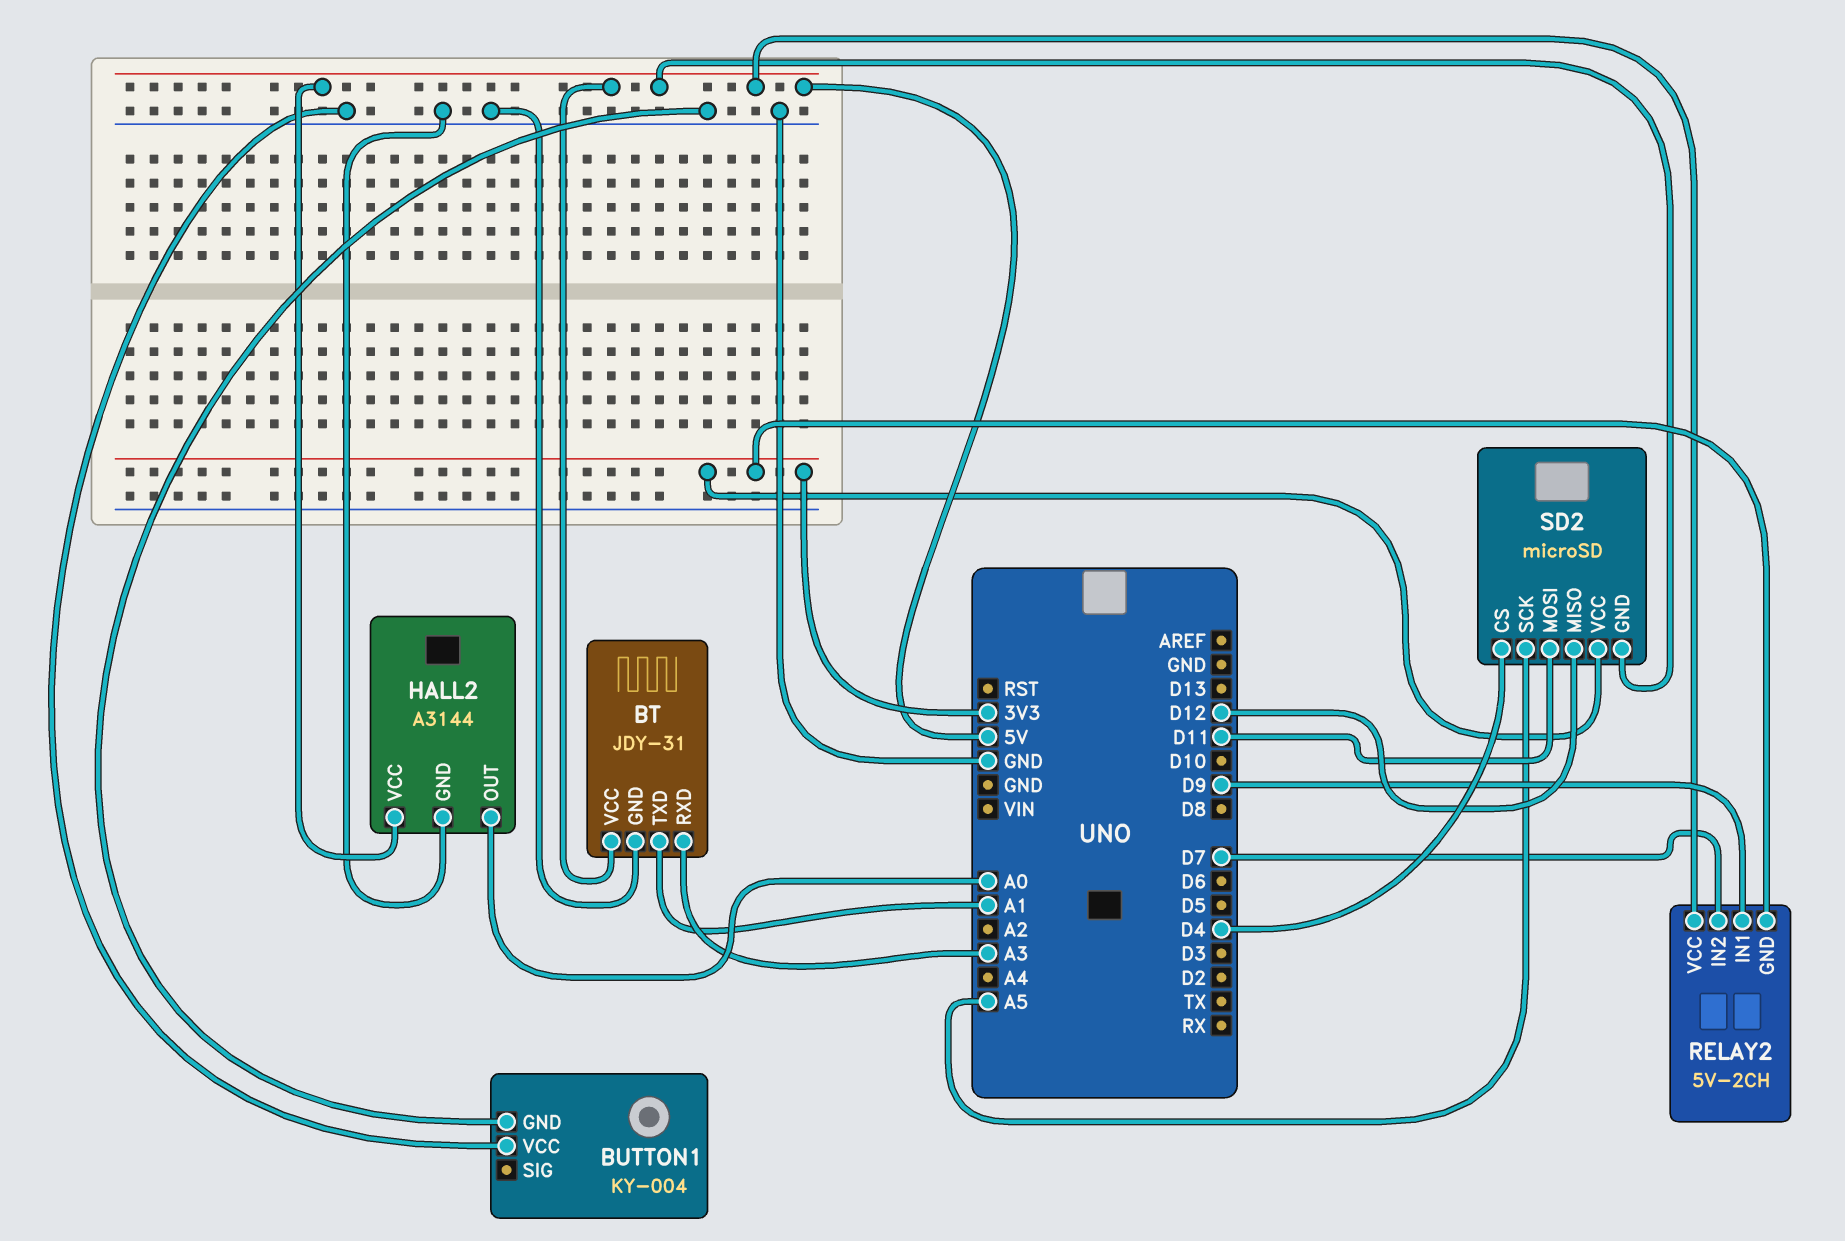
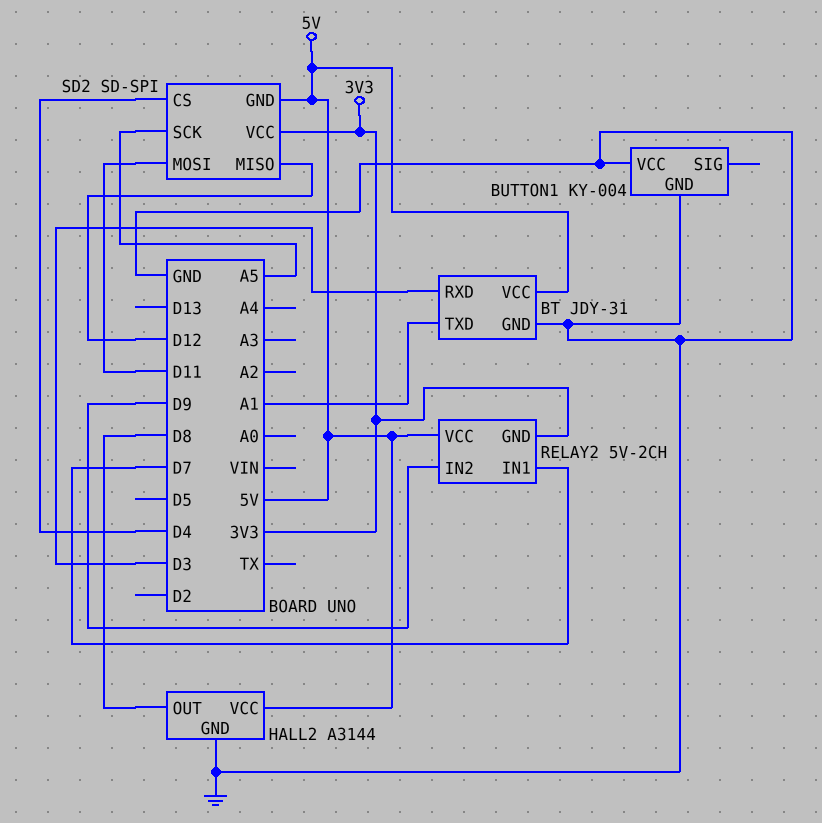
BT pin RXD: A3 -> D3
HALL2 pin OUT: A0 -> D8
RELAY2 pin IN1: D9 -> D7
RELAY2 pin IN2: D7 -> D9
SD2: microSD -> SD-SPI

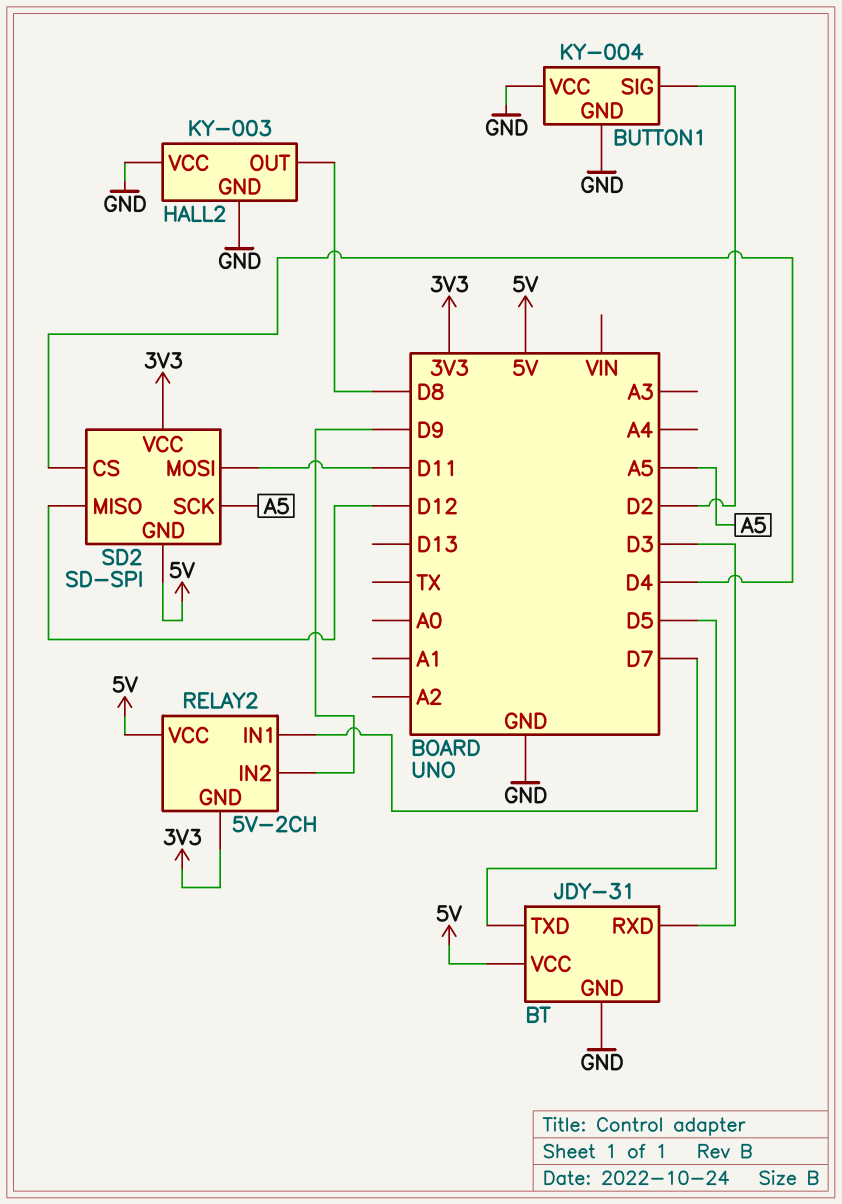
BT pin TXD: A1 -> D5
BUTTON1 pin SIG: none -> D2
HALL2: A3144 -> KY-003
HALL2 pin VCC: 5V -> GND

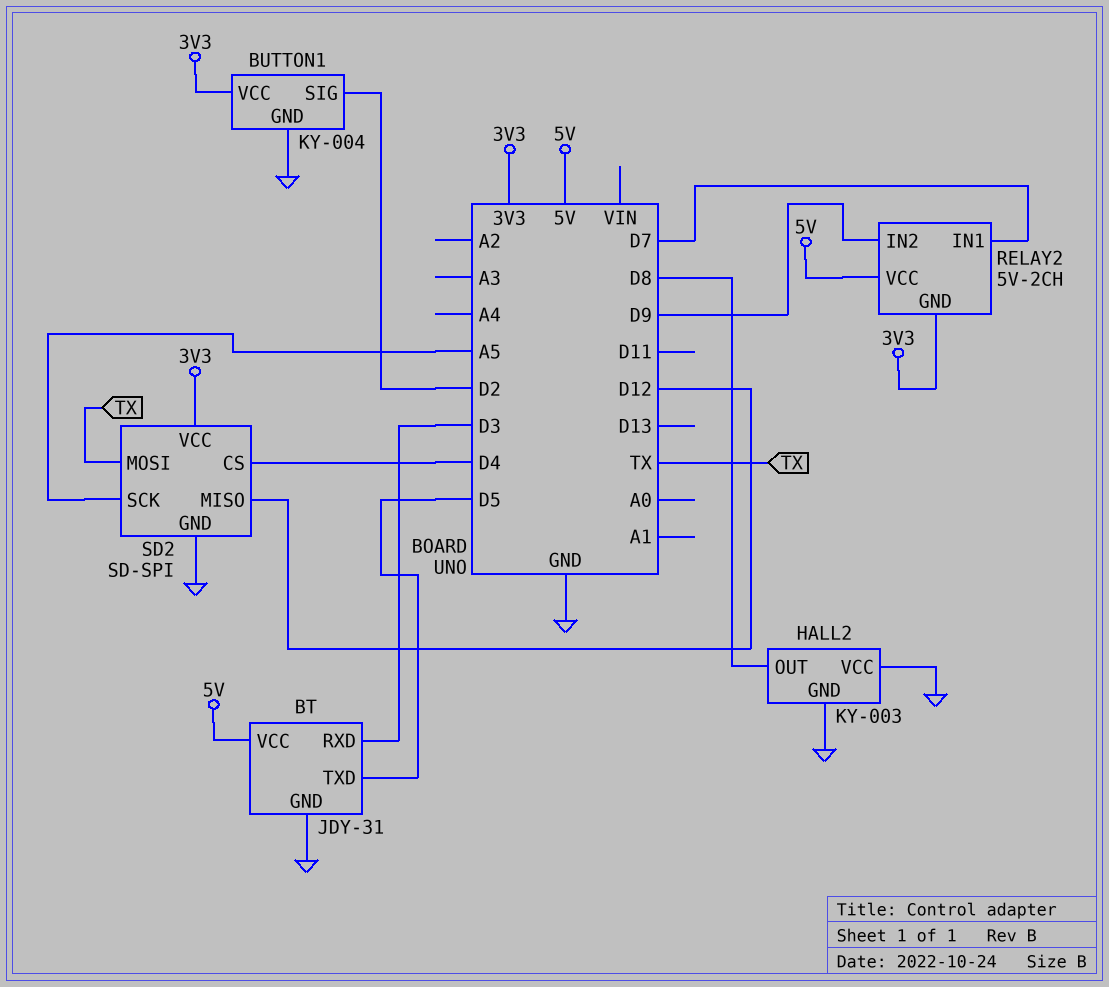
BUTTON1 pin VCC: GND -> 3V3
SD2 pin GND: 5V -> GND
SD2 pin MOSI: D11 -> TX

